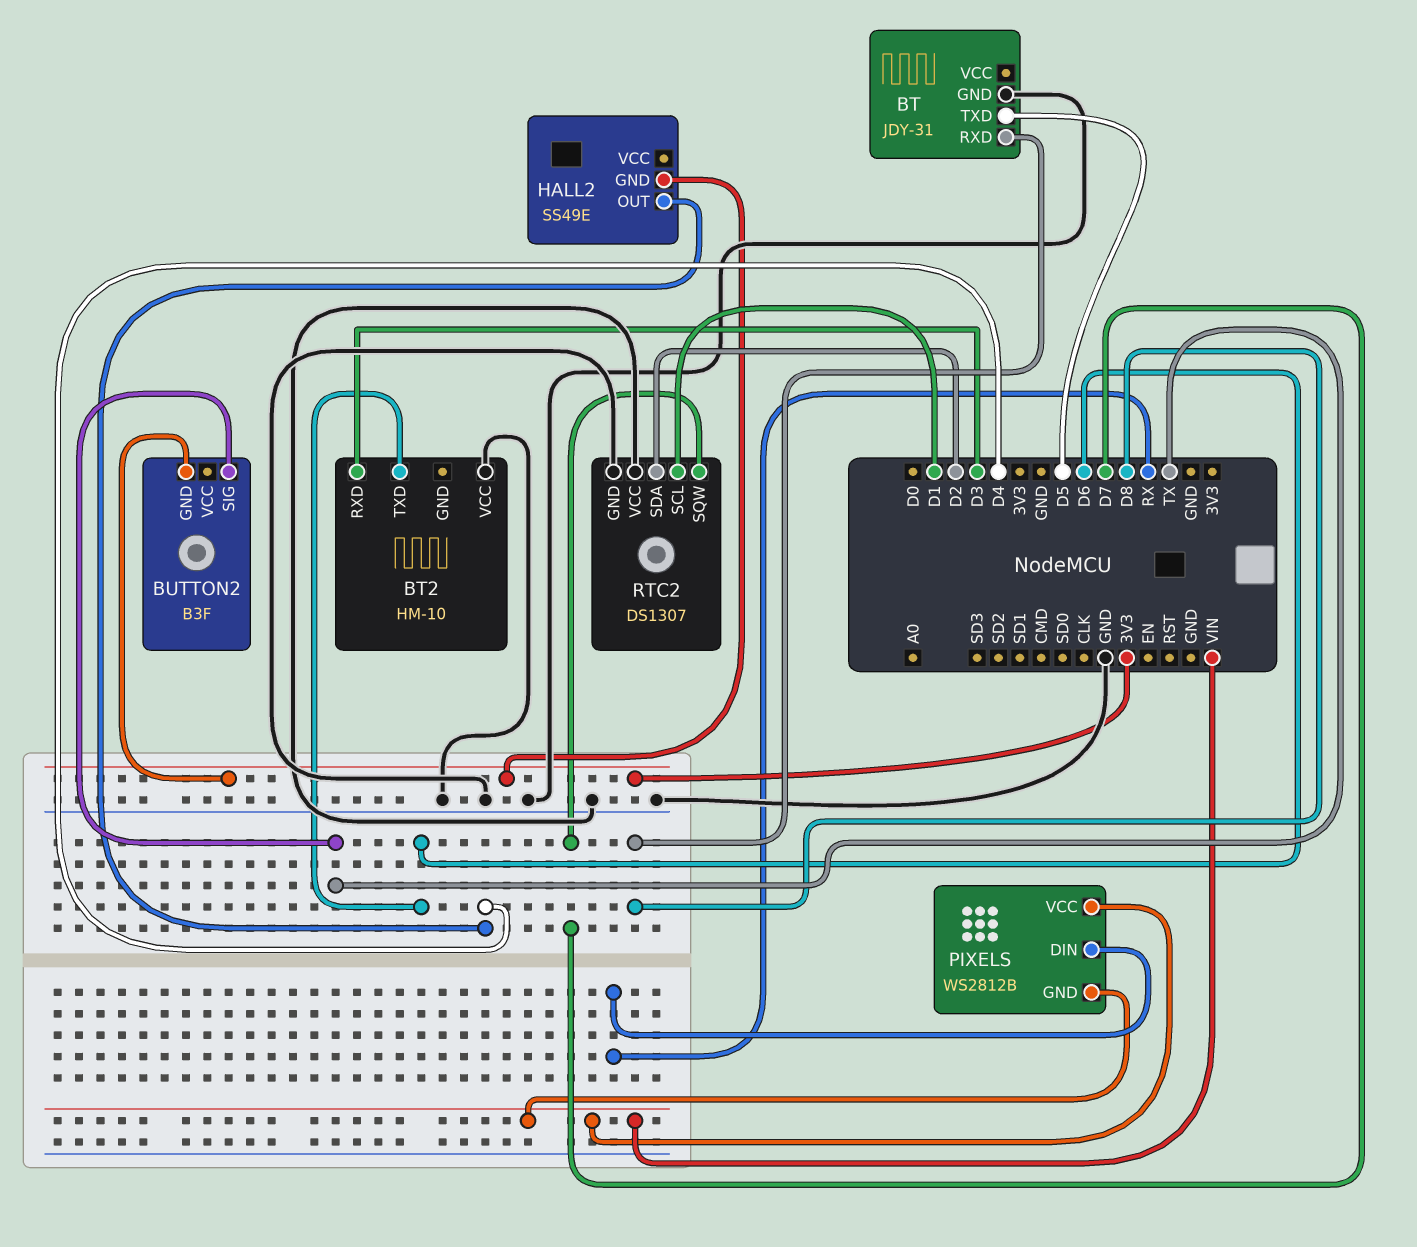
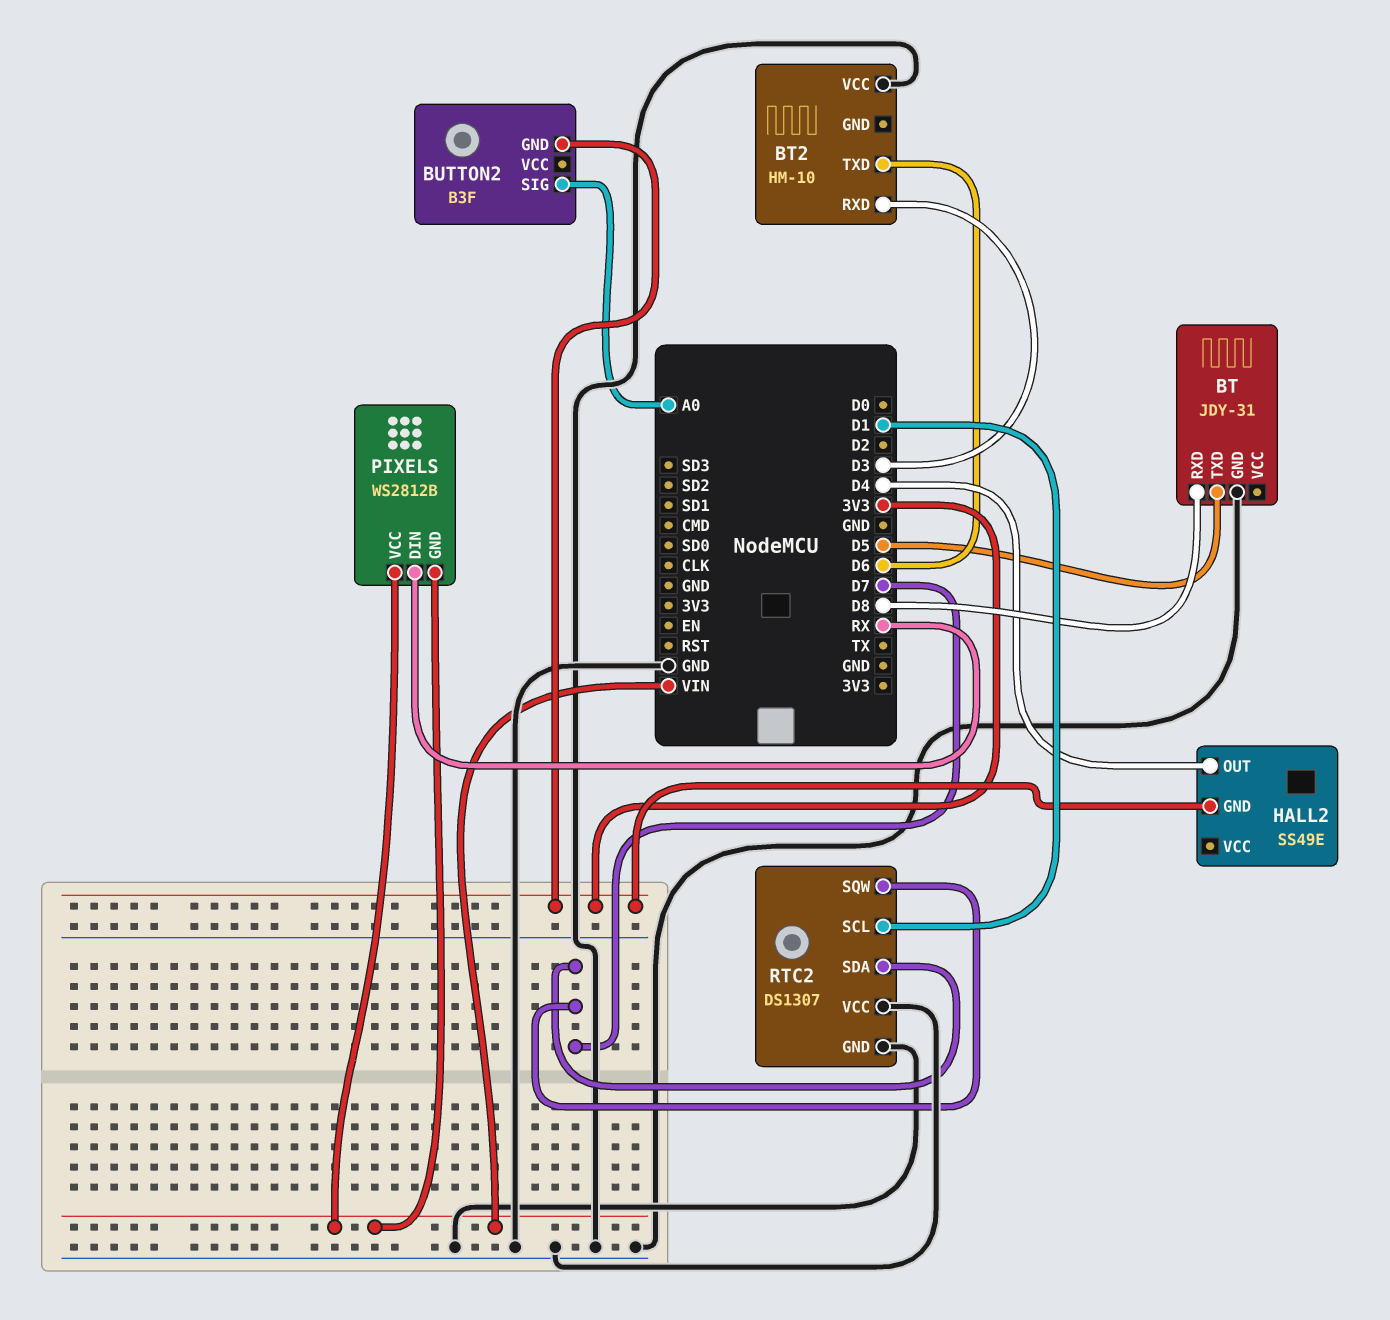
BUTTON2 pin SIG: TX -> A0
RTC2 pin SDA: D2 -> D7

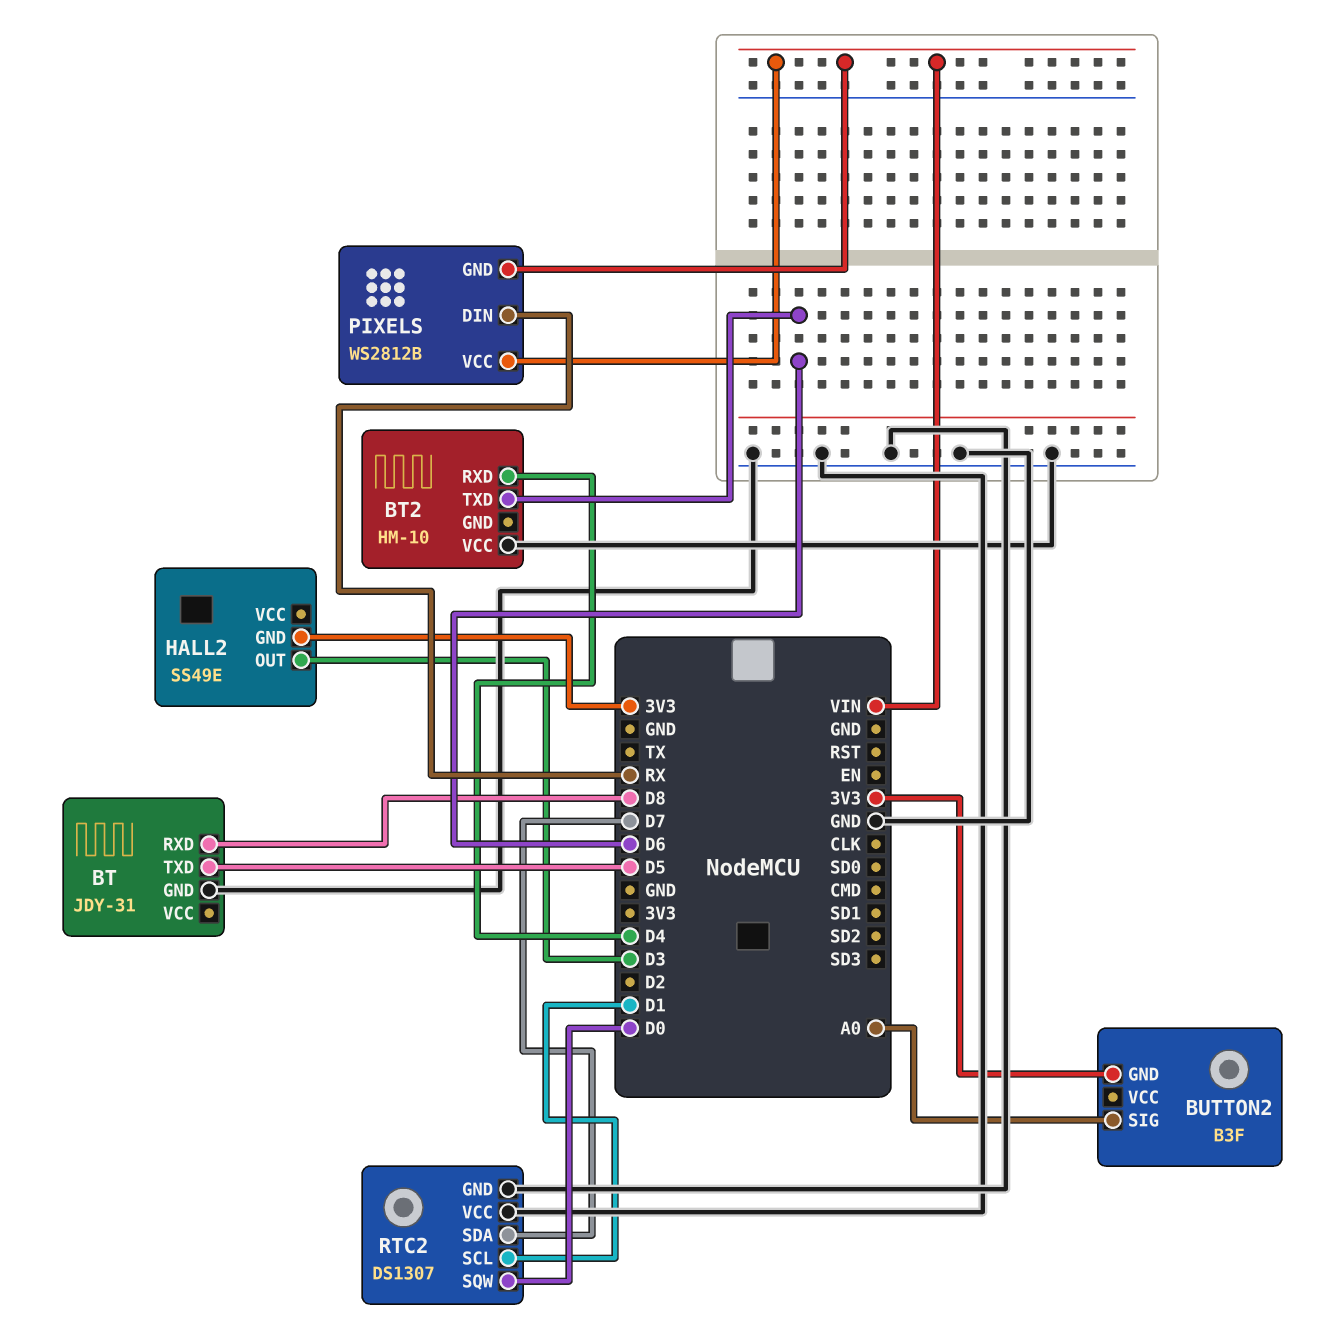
BT2 pin RXD: D3 -> D4
HALL2 pin OUT: D4 -> D3
RTC2 pin SQW: D7 -> D0

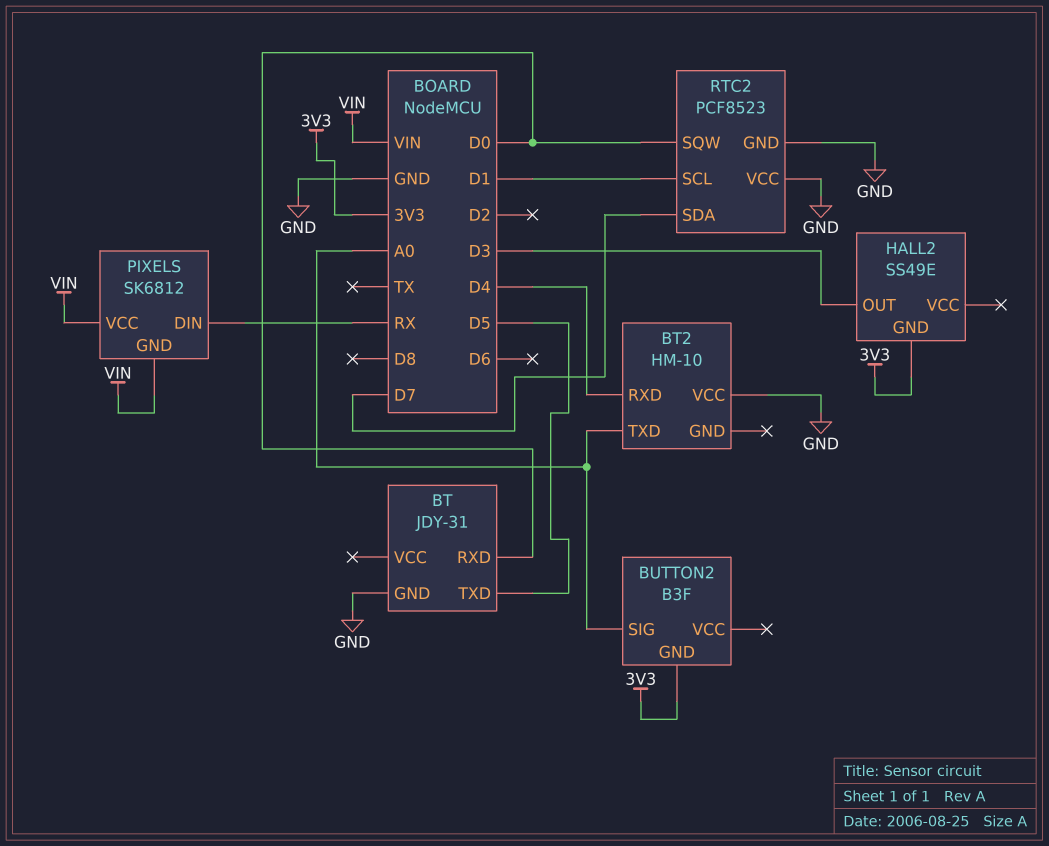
BT pin RXD: D8 -> D0
BT2 pin TXD: D6 -> A0
PIXELS: WS2812B -> SK6812
RTC2: DS1307 -> PCF8523

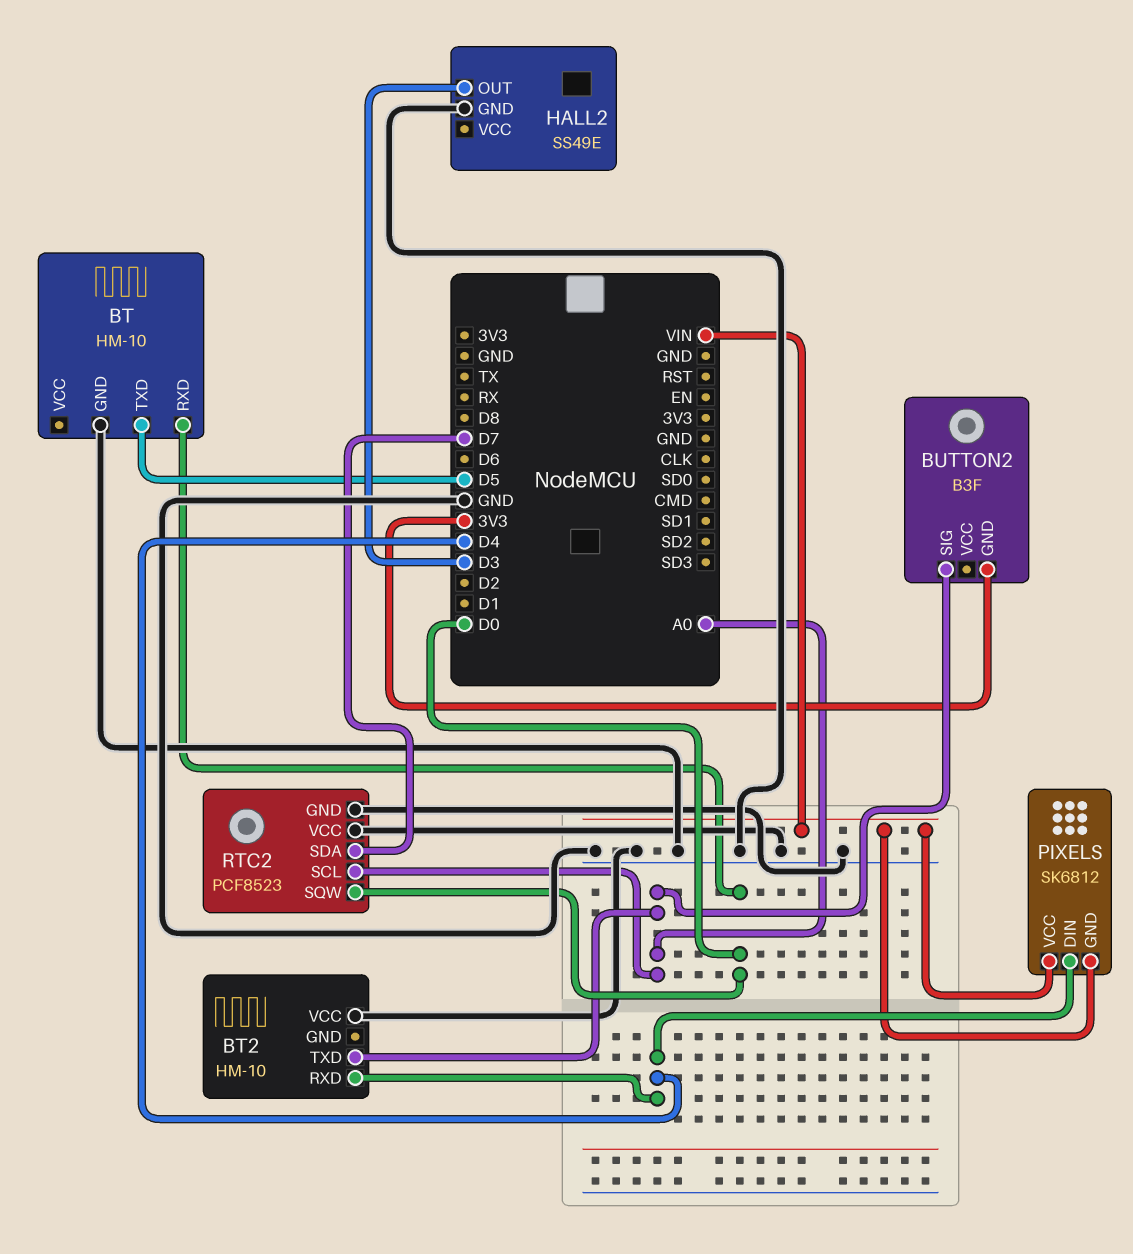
BT: JDY-31 -> HM-10
HALL2 pin GND: 3V3 -> GND
PIXELS pin DIN: RX -> D4
RTC2 pin SCL: D1 -> A0

